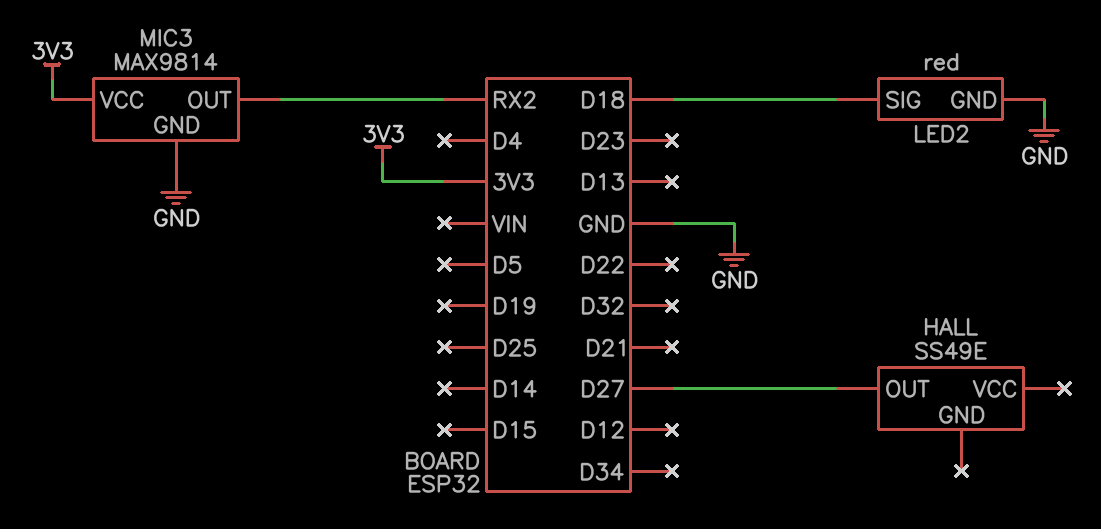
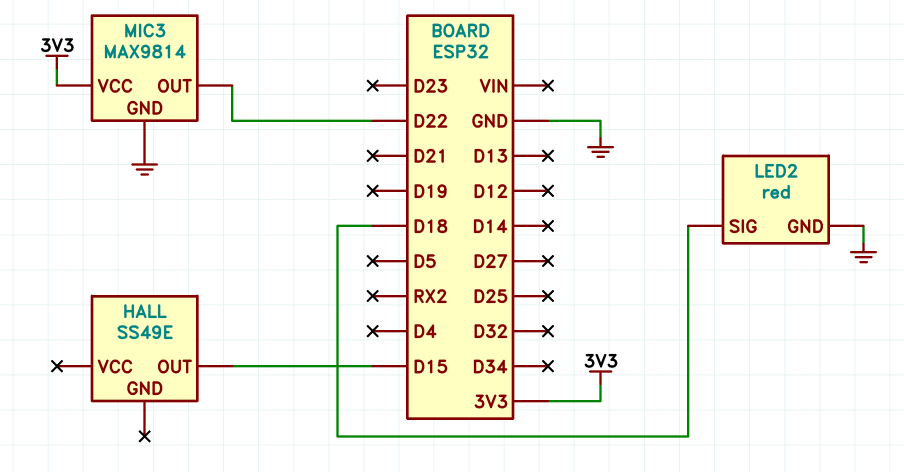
HALL pin OUT: D27 -> D15
MIC3 pin OUT: RX2 -> D22

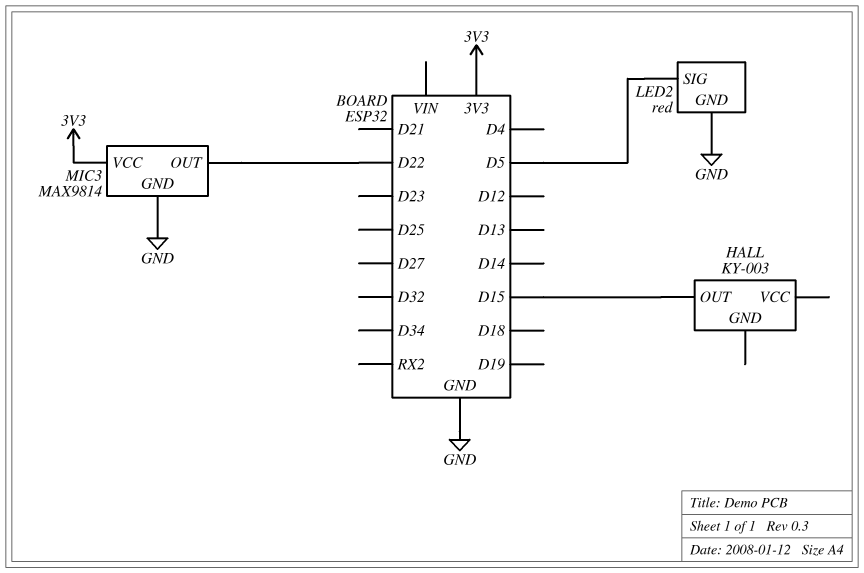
HALL: SS49E -> KY-003
LED2 pin SIG: D18 -> D5

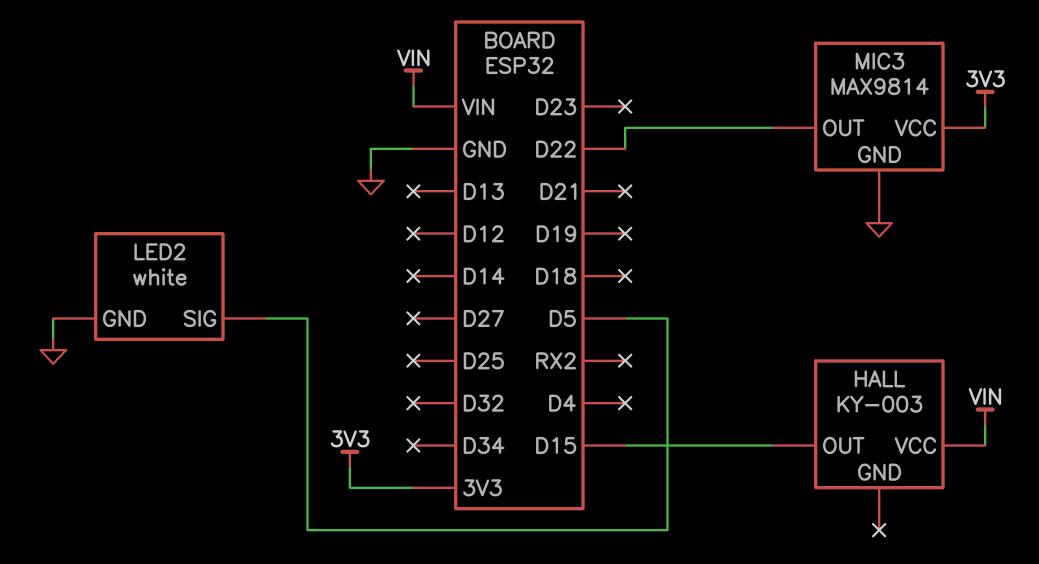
HALL pin VCC: none -> VIN
LED2: red -> white

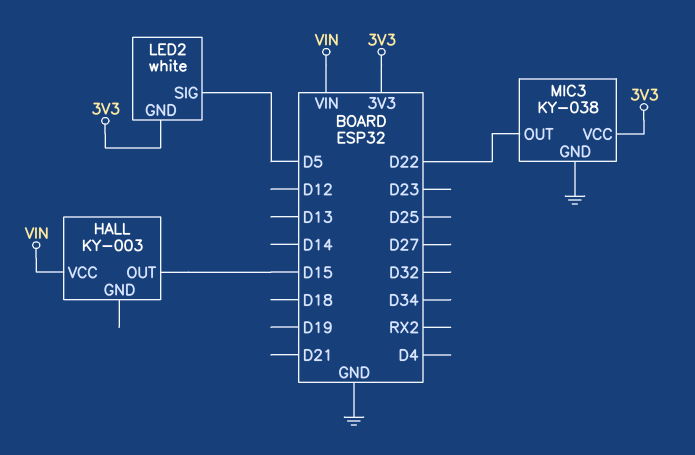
LED2 pin GND: GND -> 3V3
MIC3: MAX9814 -> KY-038

